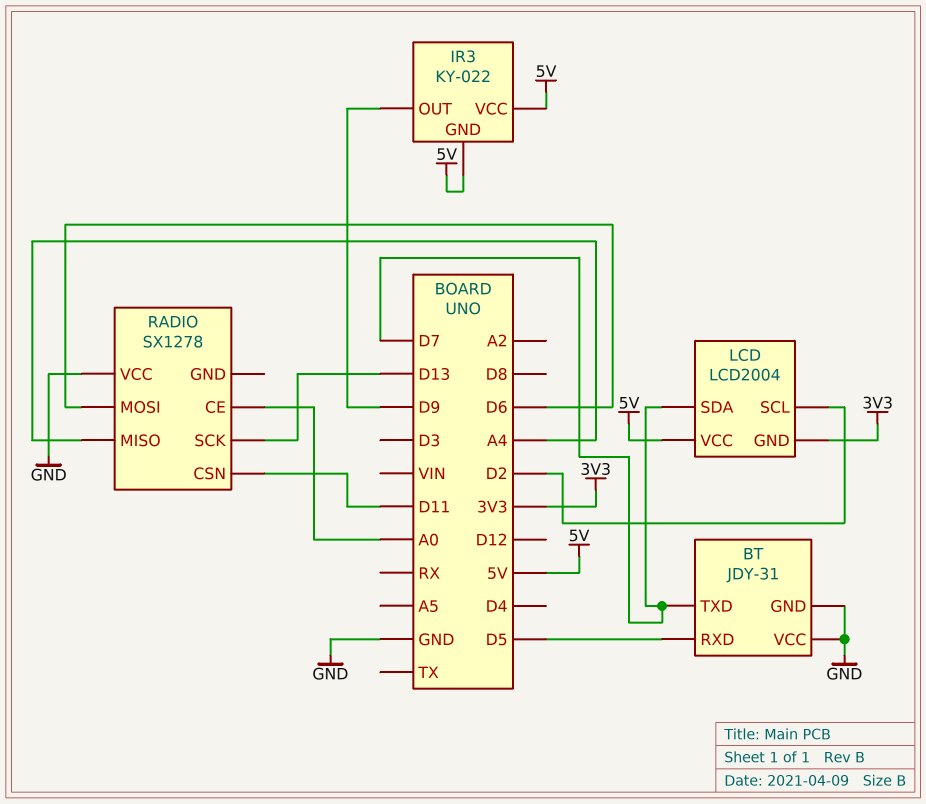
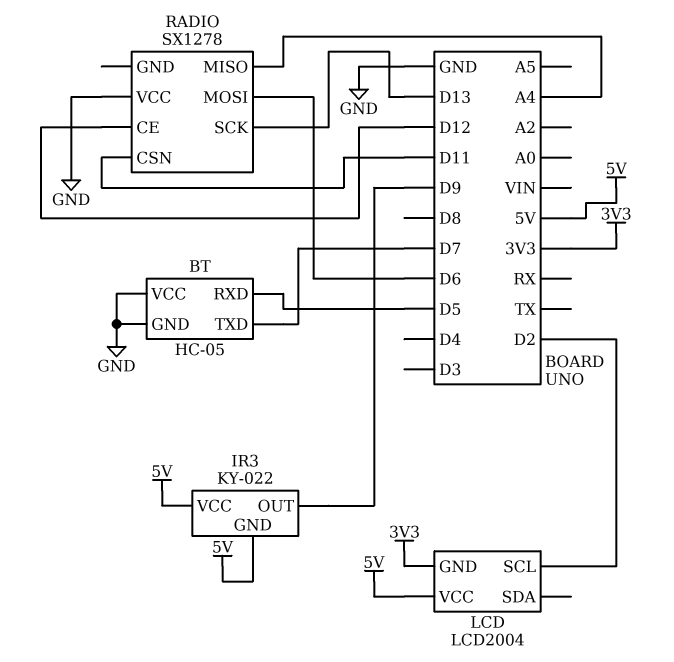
BT: JDY-31 -> HC-05
LCD pin SDA: D7 -> none
RADIO pin CE: A0 -> D12

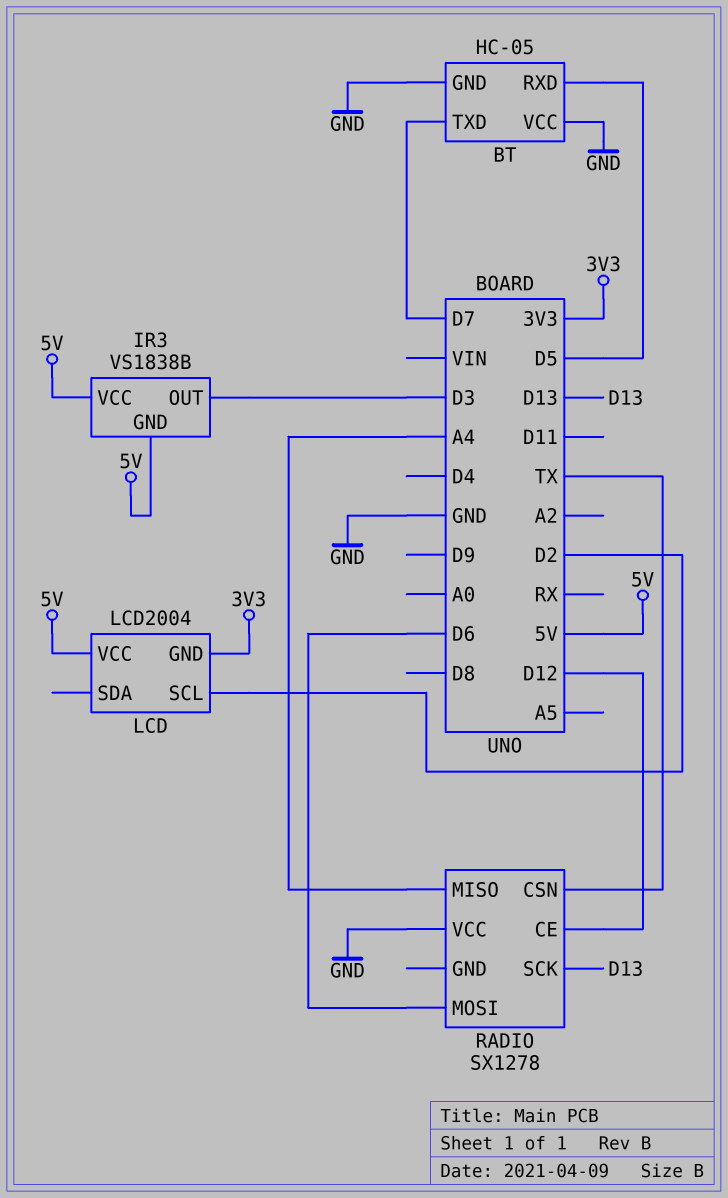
IR3: KY-022 -> VS1838B
IR3 pin OUT: D9 -> D3
RADIO pin CSN: D11 -> TX

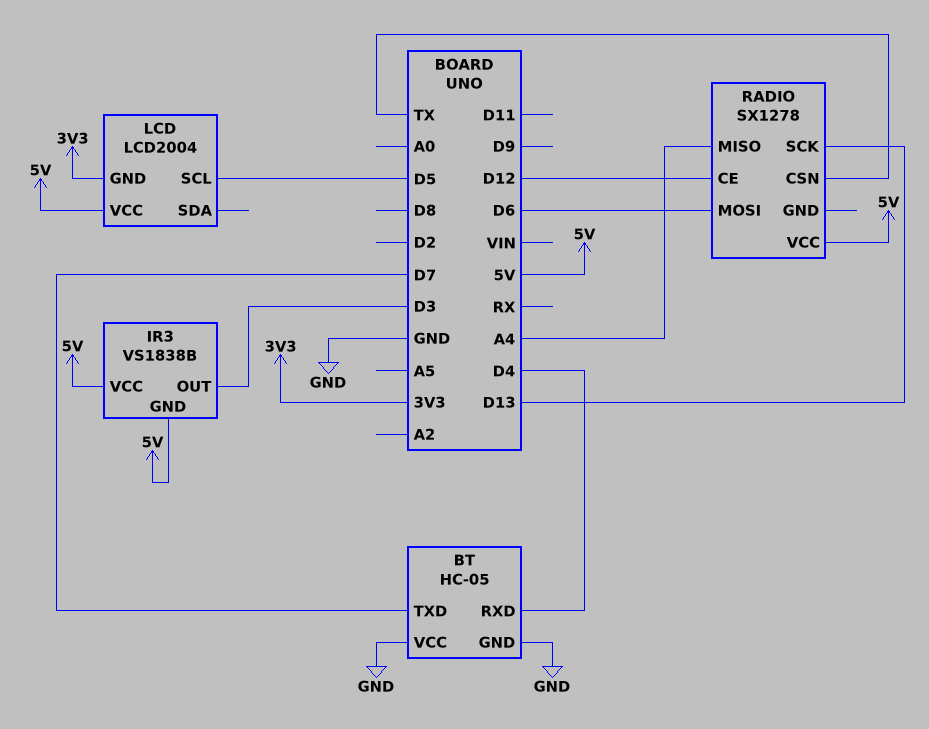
BT pin RXD: D5 -> D4
LCD pin SCL: D2 -> D5
RADIO pin VCC: GND -> 5V

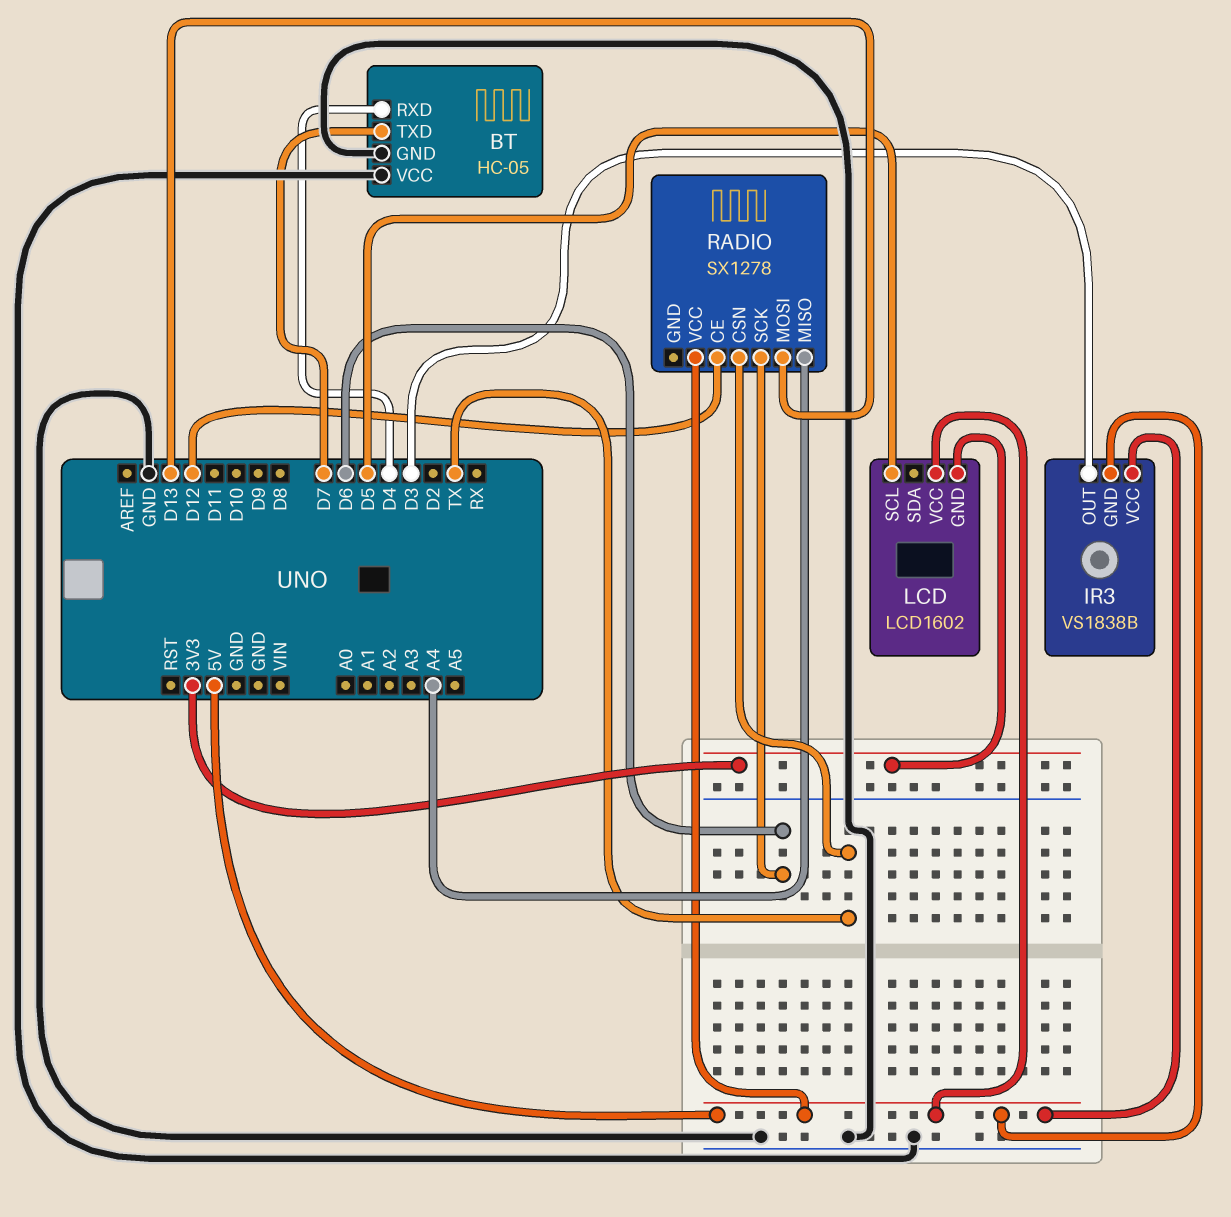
LCD: LCD2004 -> LCD1602
RADIO pin MOSI: D6 -> D13
RADIO pin SCK: D13 -> D6

